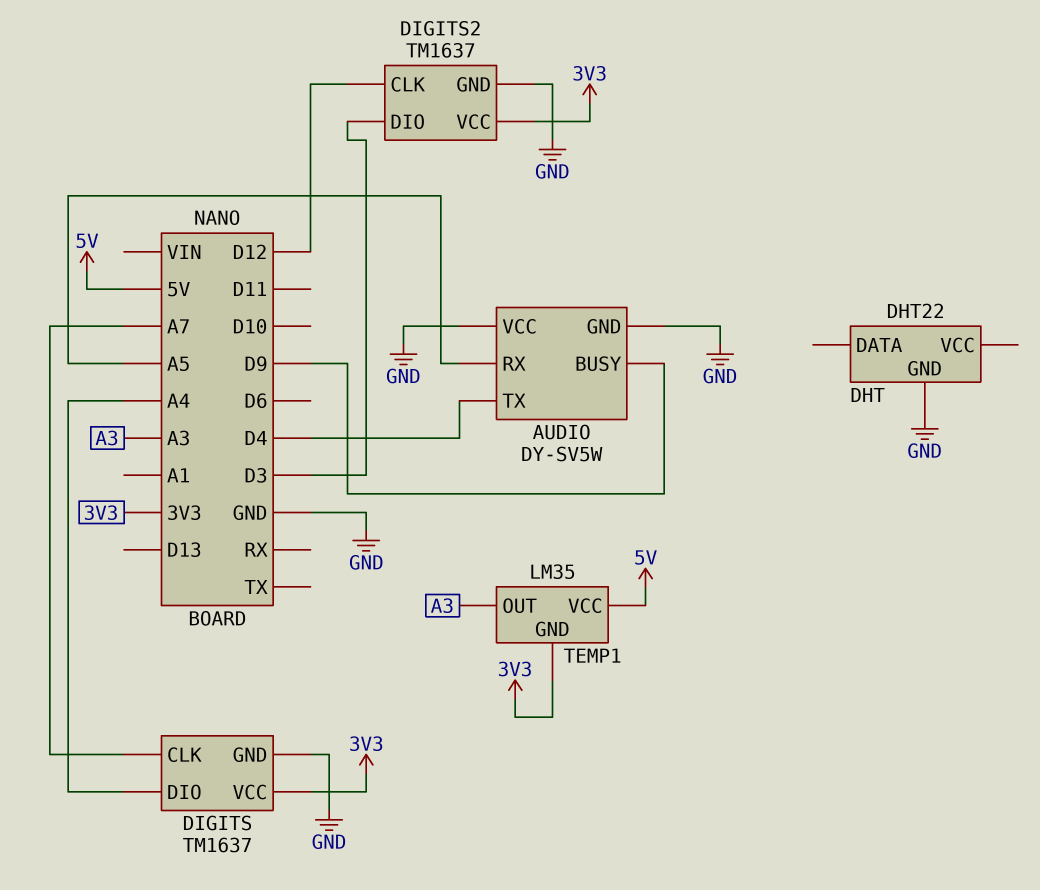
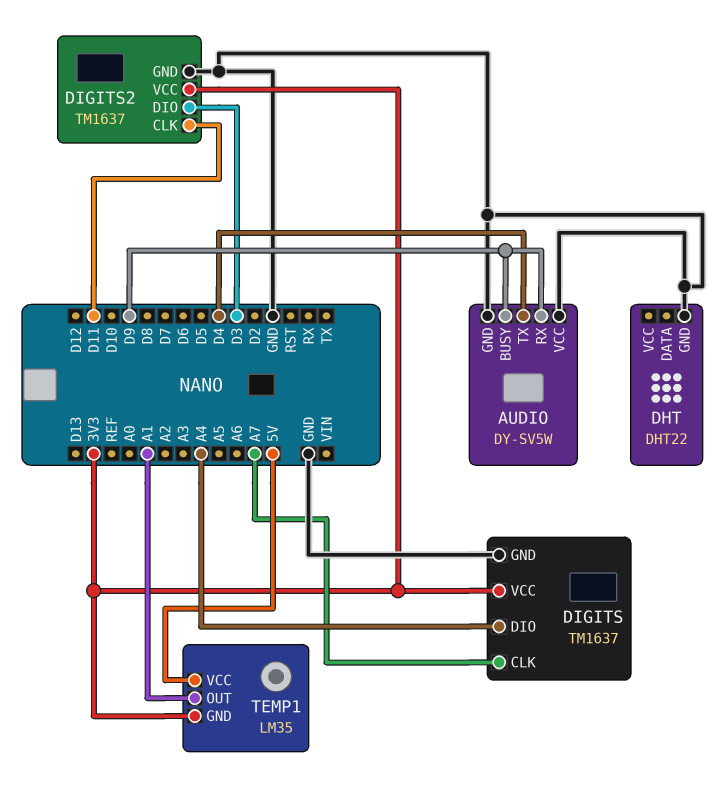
AUDIO pin RX: A5 -> D9
DIGITS2 pin CLK: D12 -> D11
TEMP1 pin OUT: A3 -> A1

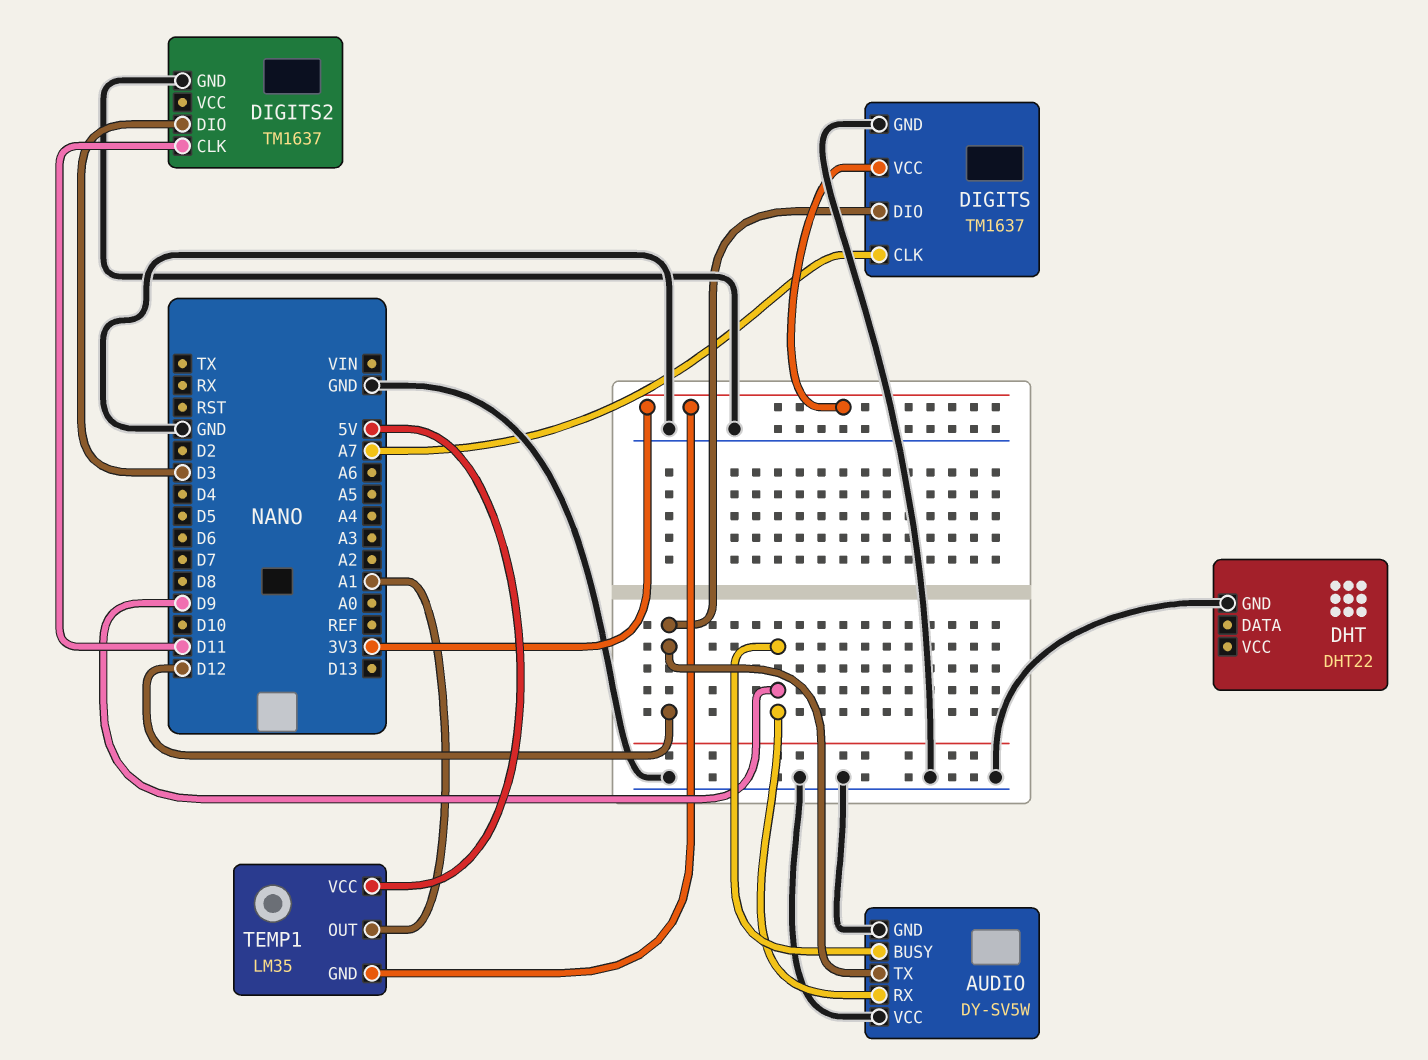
AUDIO pin TX: D4 -> D12
DIGITS pin DIO: A4 -> D12
DIGITS2 pin VCC: 3V3 -> none

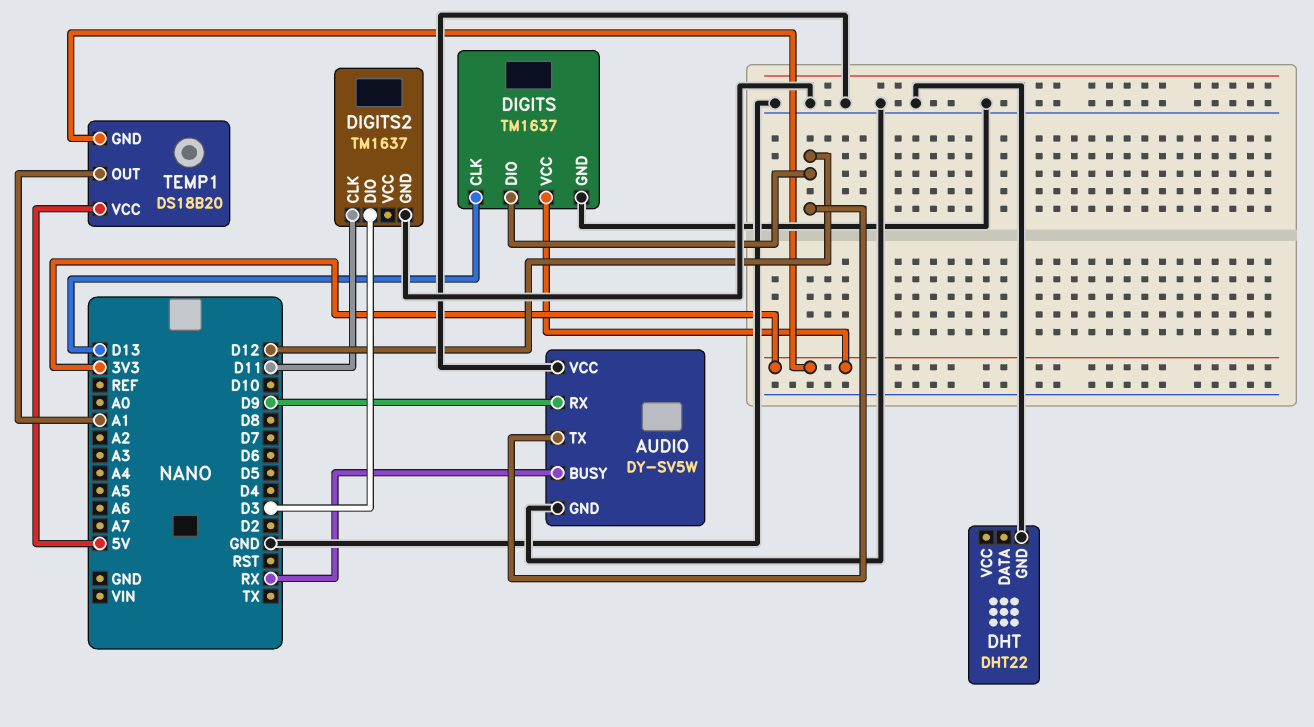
AUDIO pin BUSY: D9 -> RX
DIGITS pin CLK: A7 -> D13
TEMP1: LM35 -> DS18B20

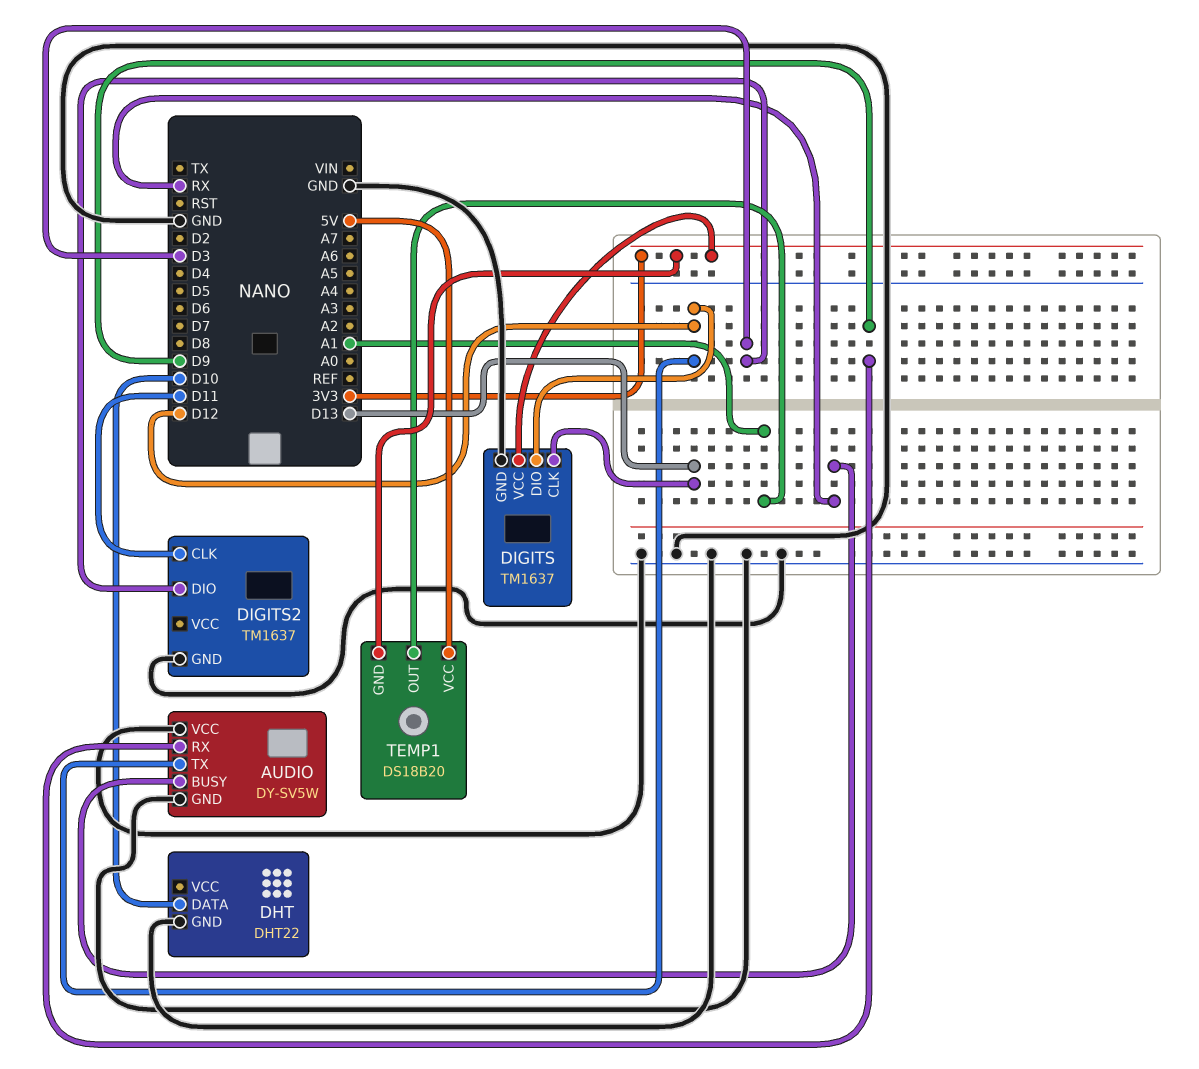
DHT pin DATA: none -> D10

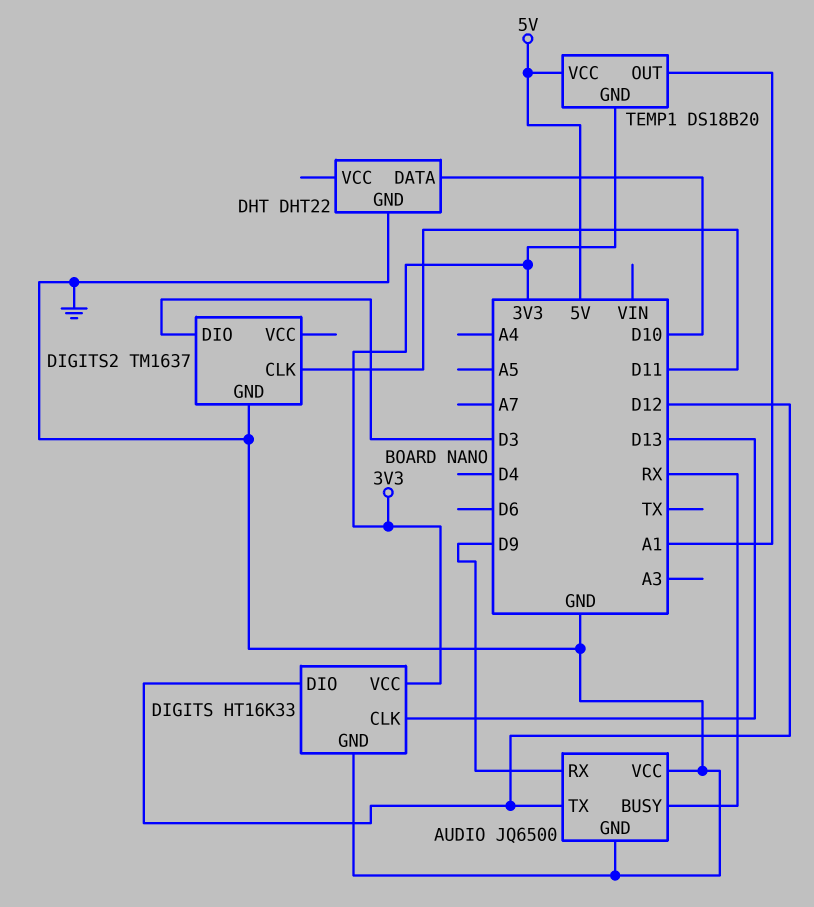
AUDIO: DY-SV5W -> JQ6500
DIGITS: TM1637 -> HT16K33

